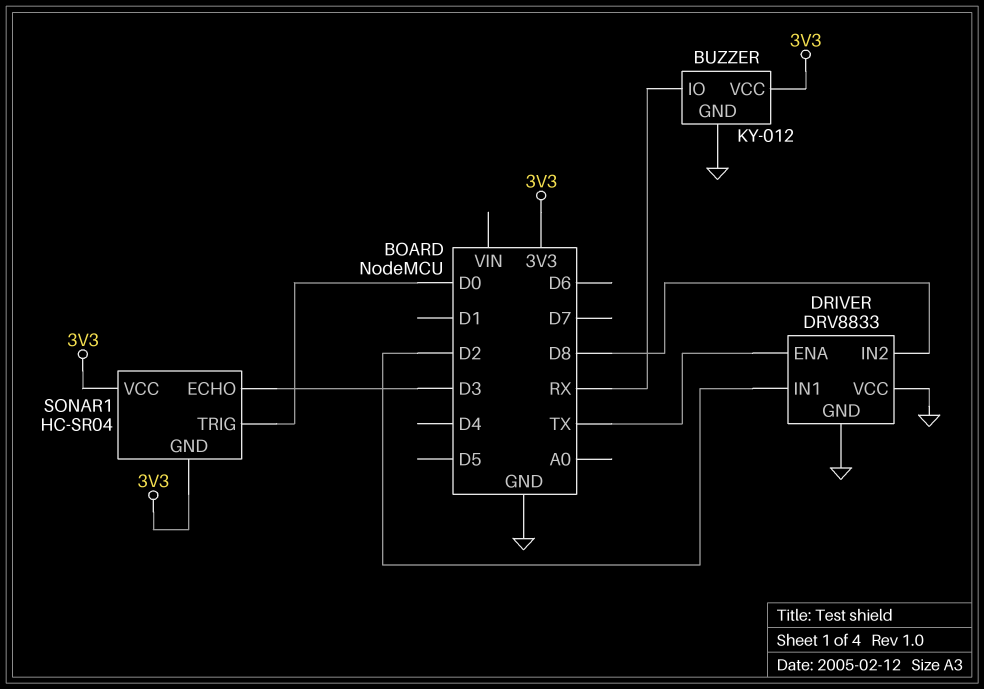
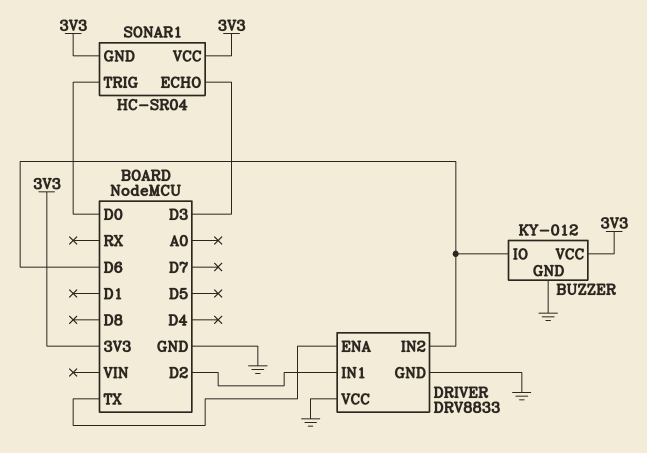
BUZZER pin IO: RX -> D6
DRIVER pin IN2: D8 -> D6

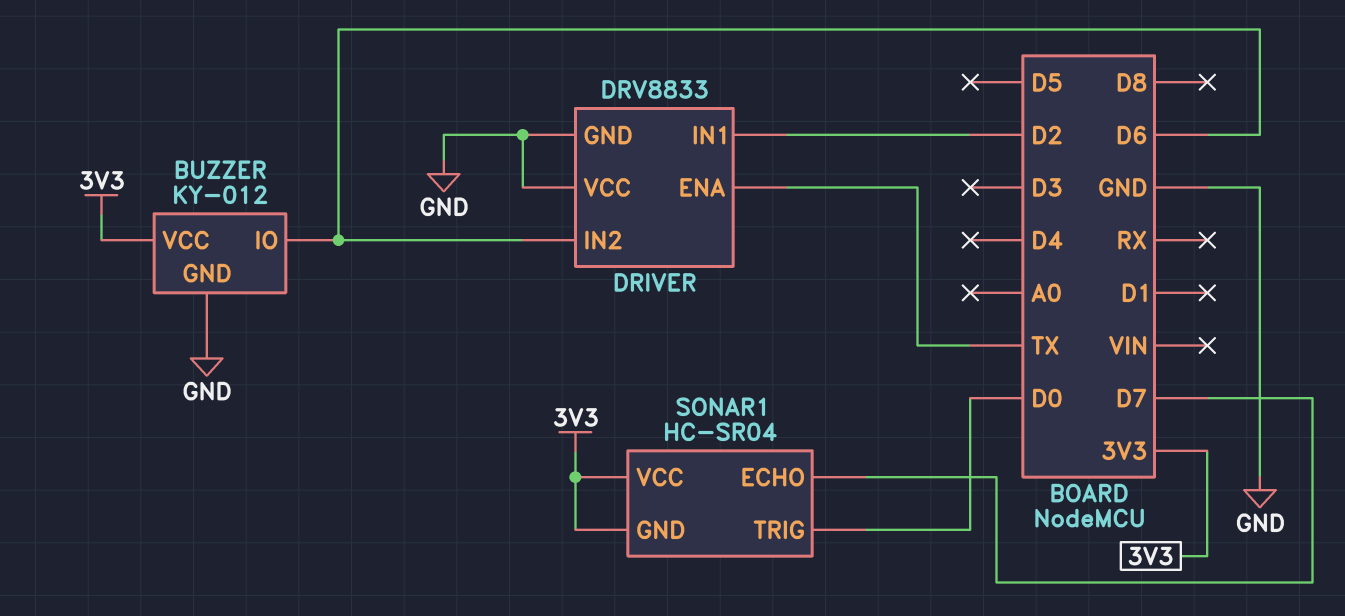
SONAR1 pin ECHO: D3 -> D7

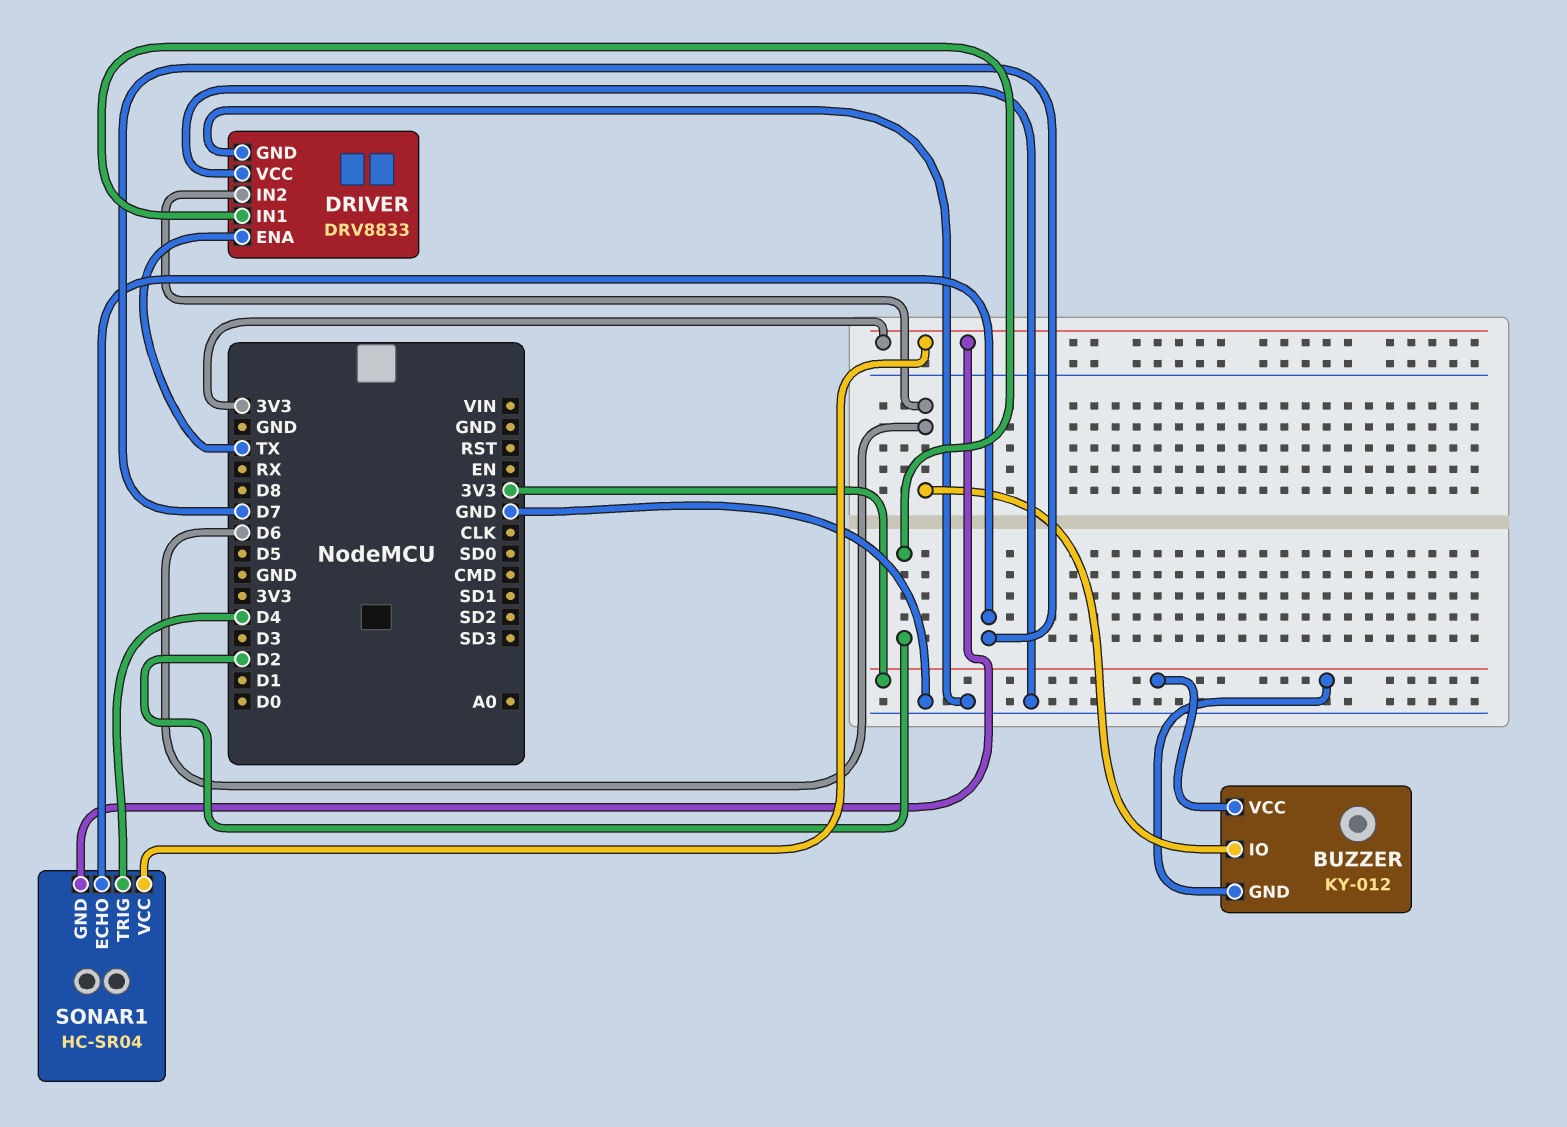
BUZZER pin GND: GND -> 3V3
SONAR1 pin TRIG: D0 -> D4

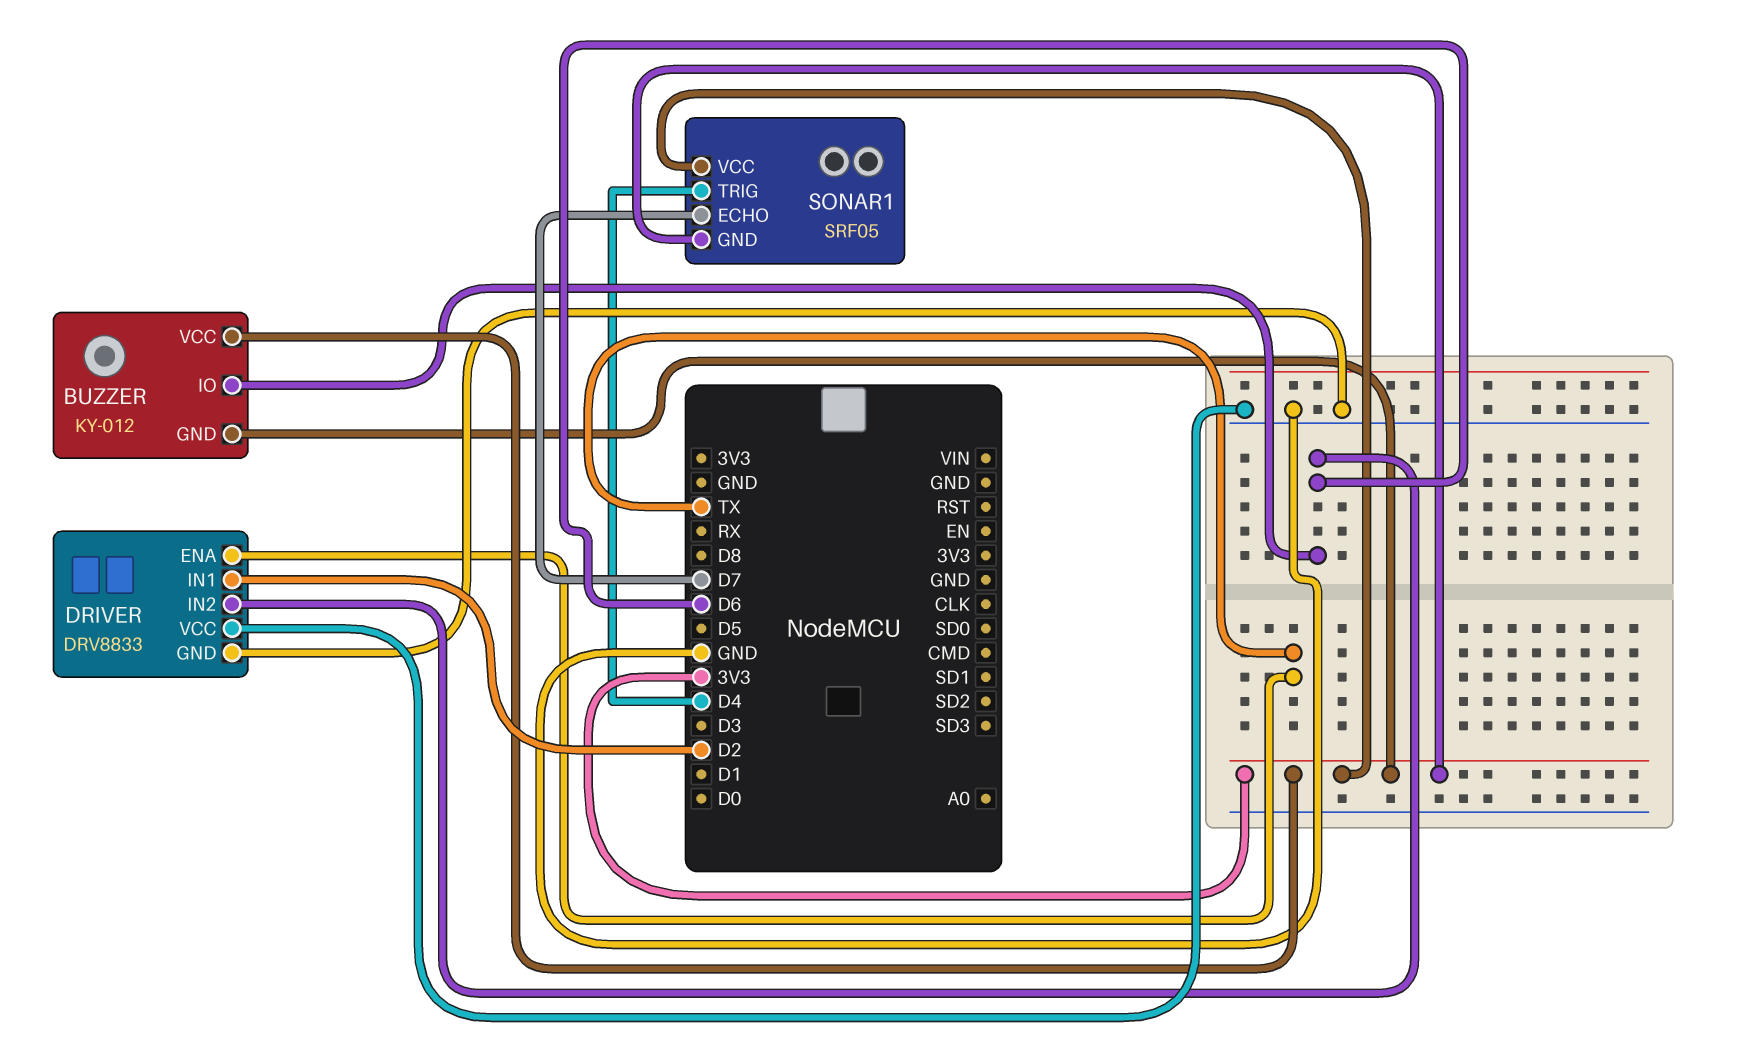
SONAR1: HC-SR04 -> SRF05

